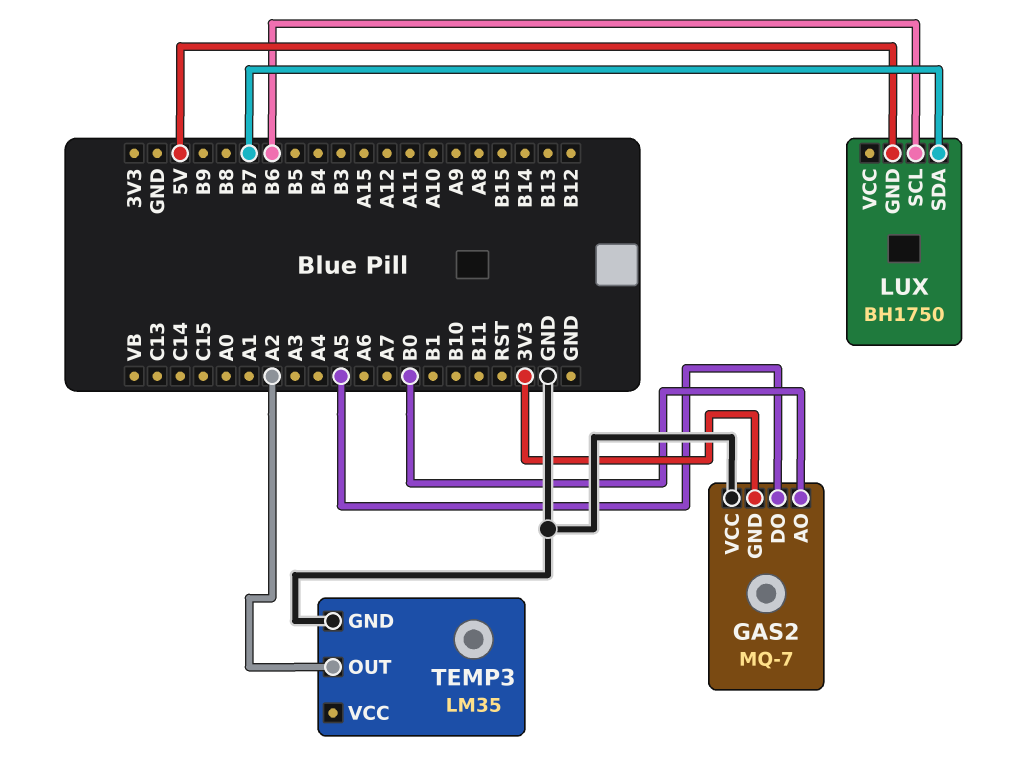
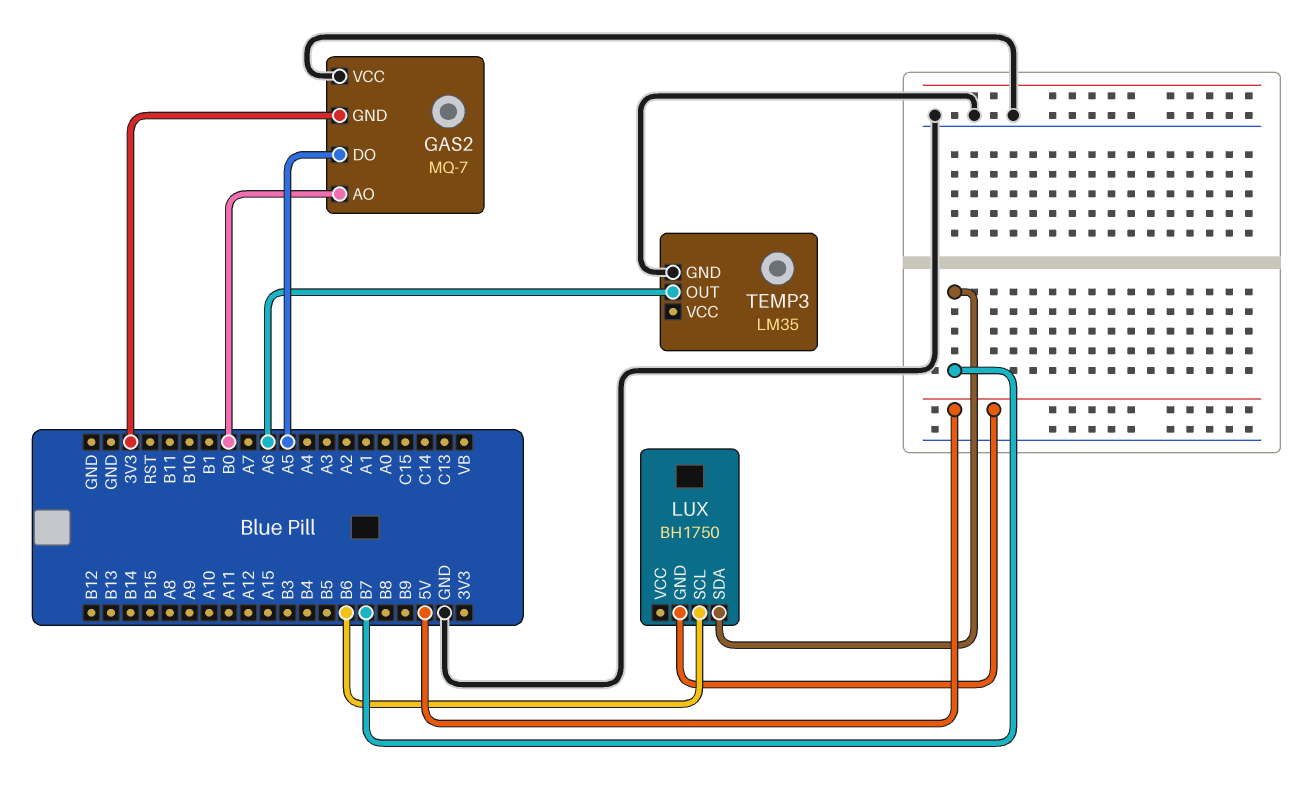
TEMP3 pin OUT: A2 -> A6

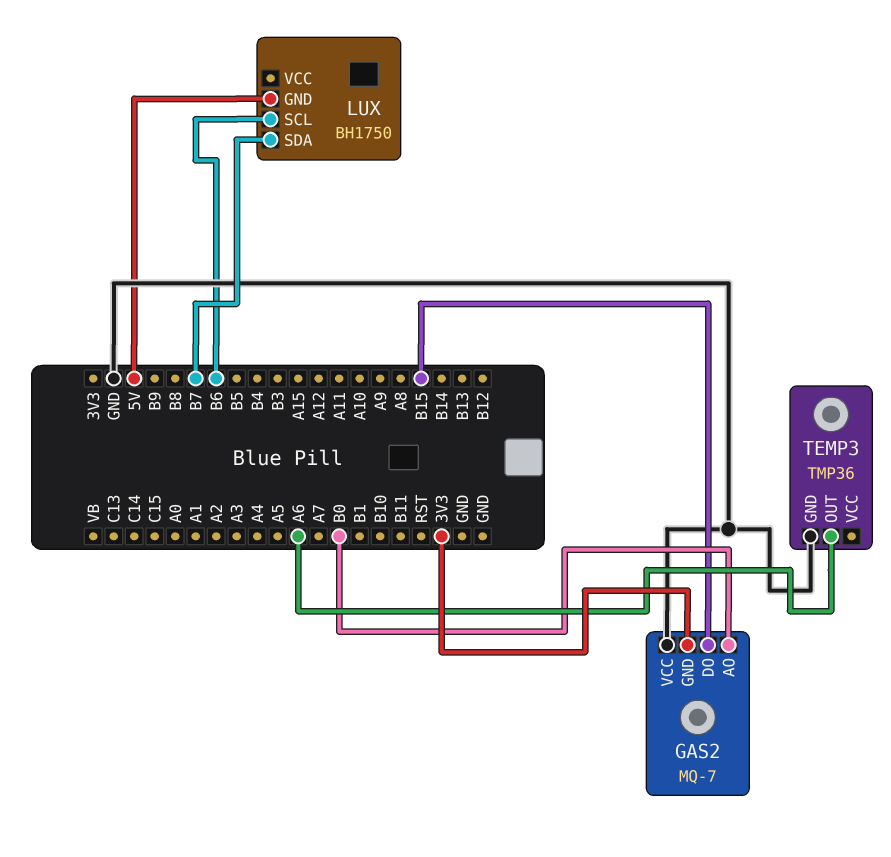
GAS2 pin DO: A5 -> B15
TEMP3: LM35 -> TMP36

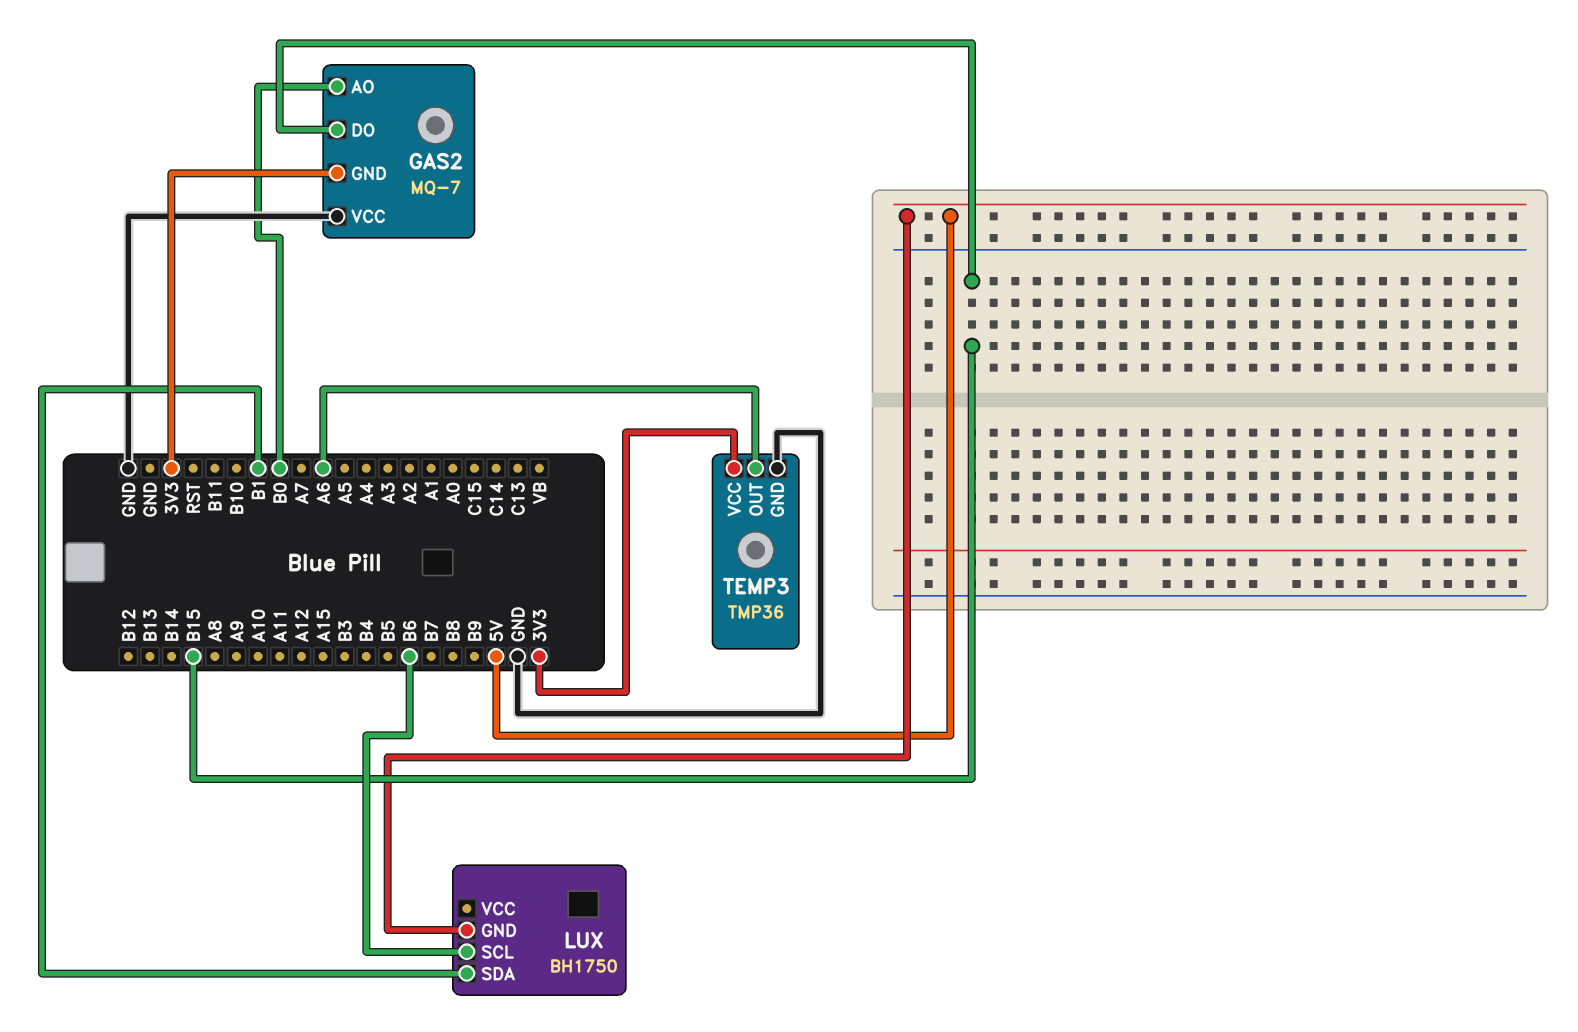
LUX pin SDA: B7 -> B1
TEMP3 pin VCC: none -> 3V3

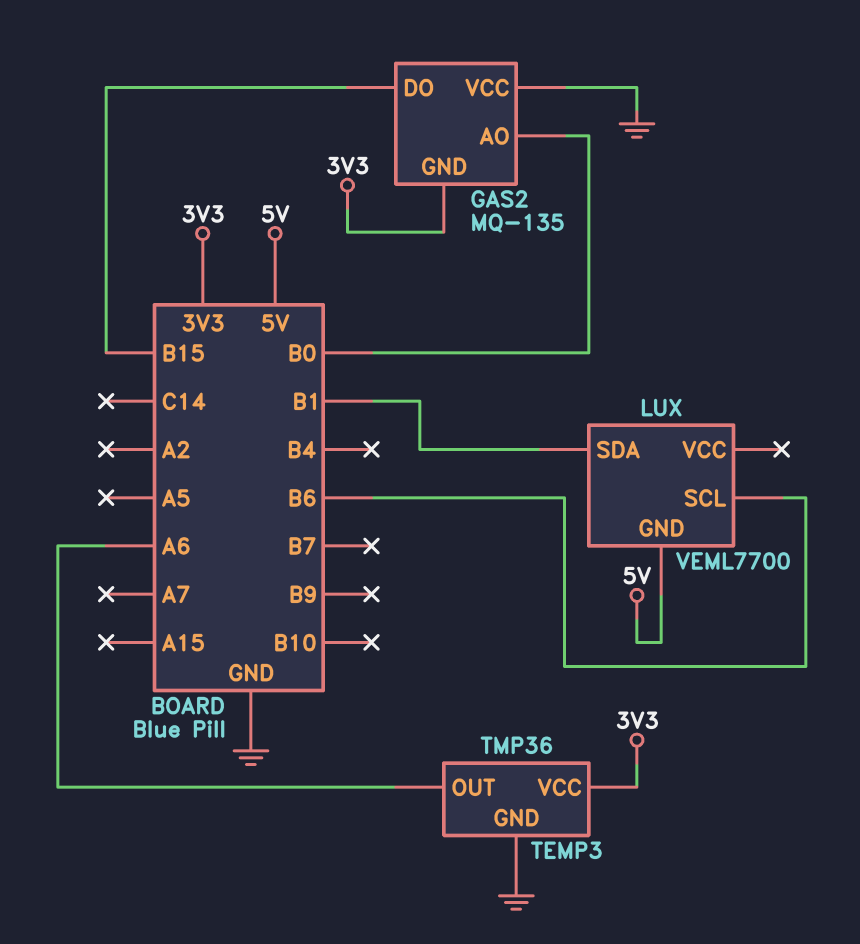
GAS2: MQ-7 -> MQ-135
LUX: BH1750 -> VEML7700

